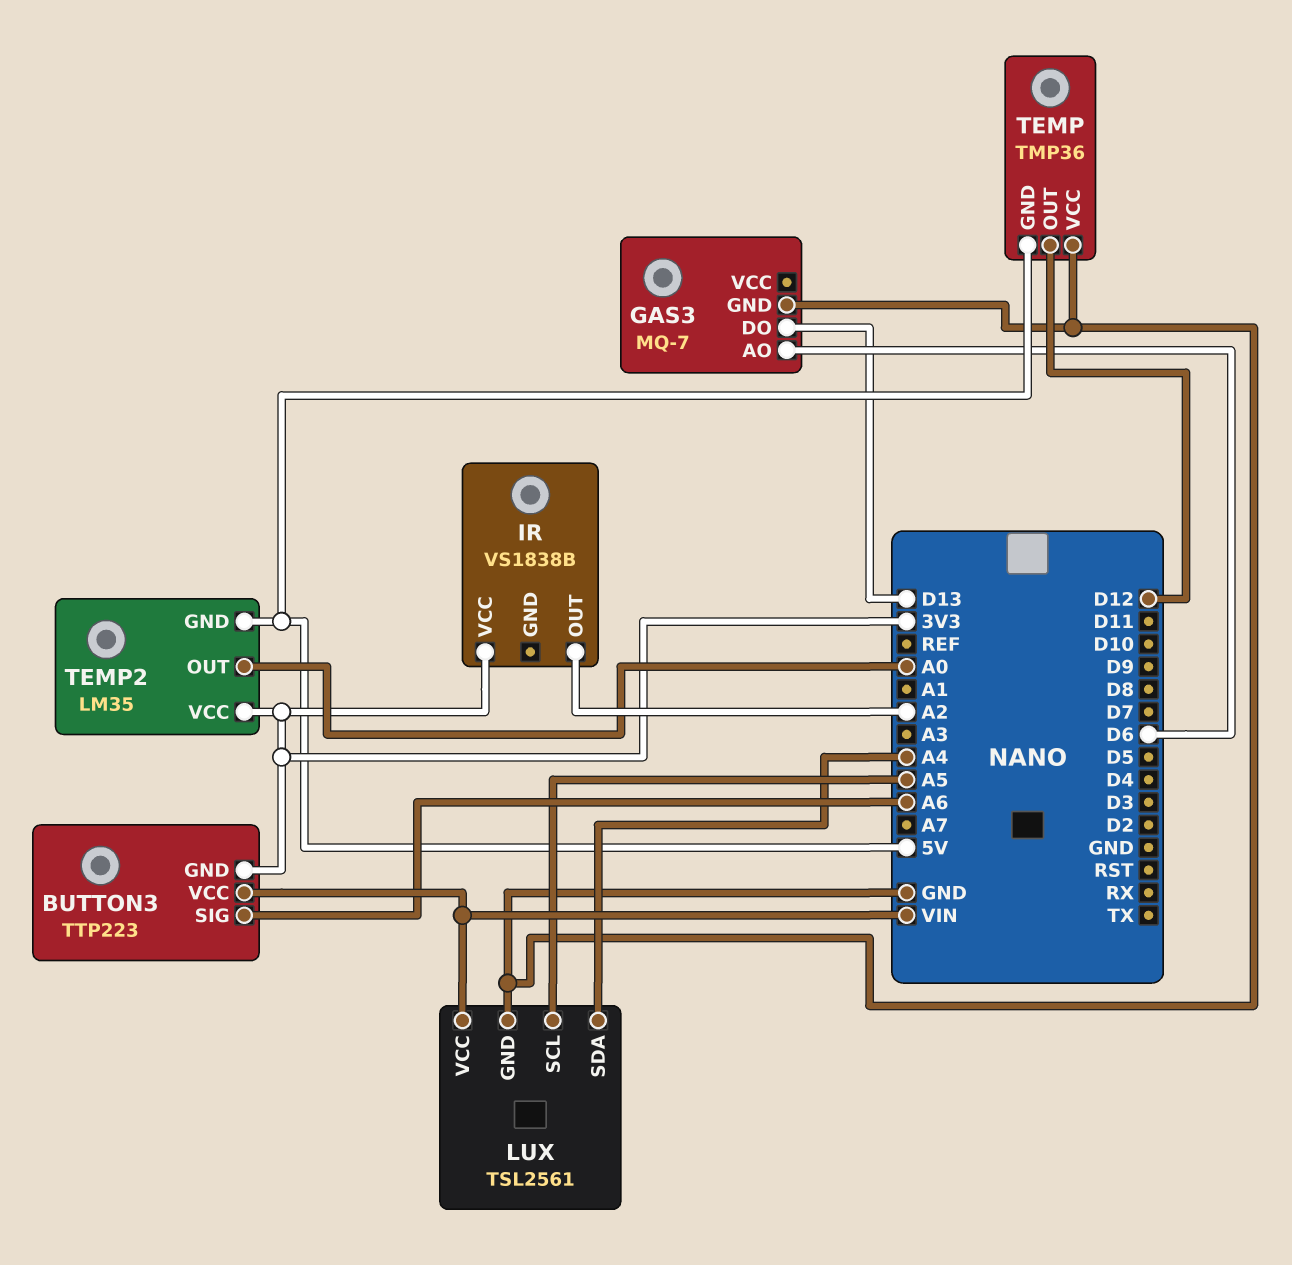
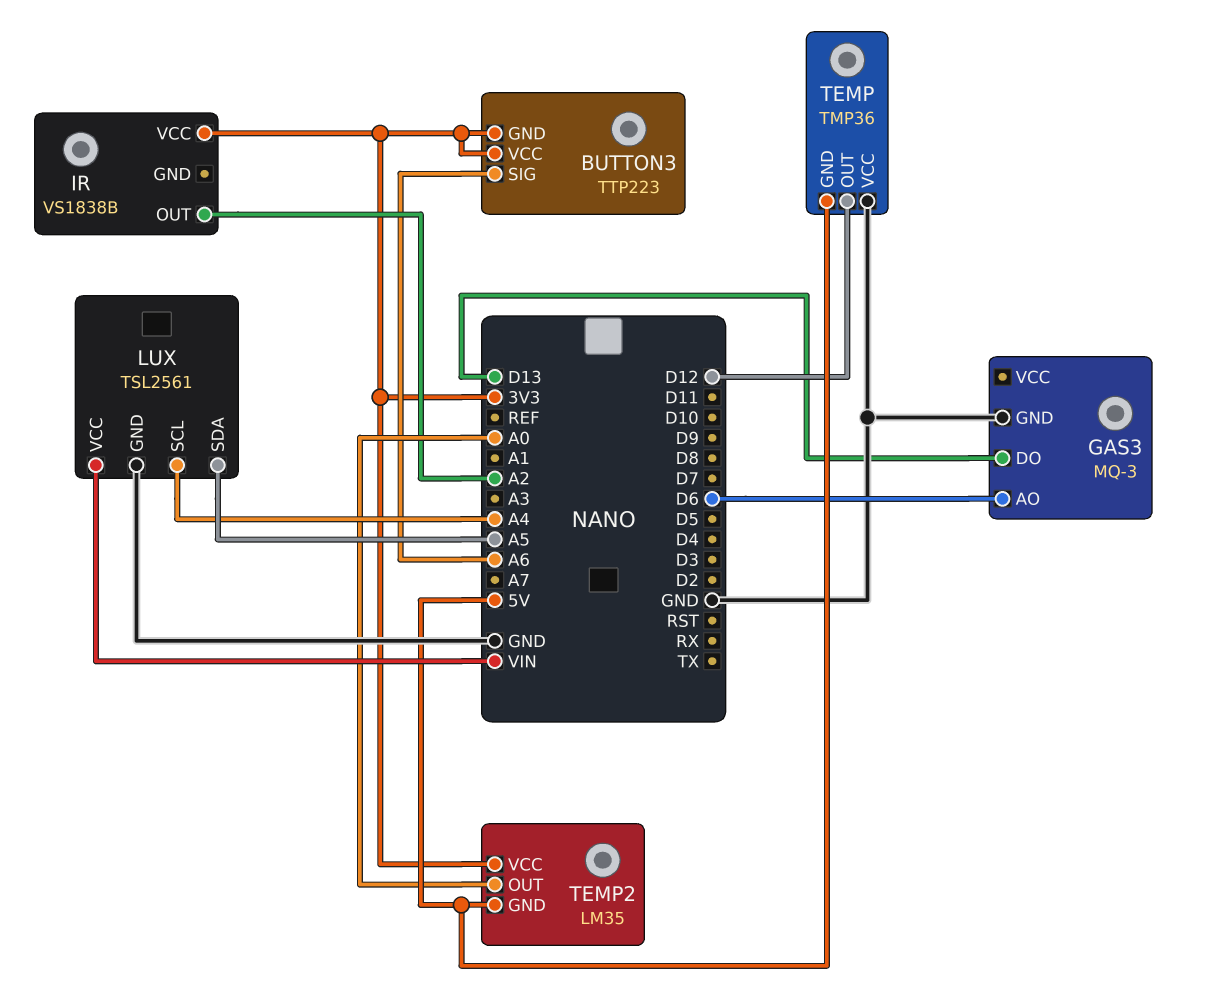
BUTTON3 pin VCC: VIN -> 3V3
GAS3: MQ-7 -> MQ-3
LUX pin SCL: A5 -> A4
LUX pin SDA: A4 -> A5

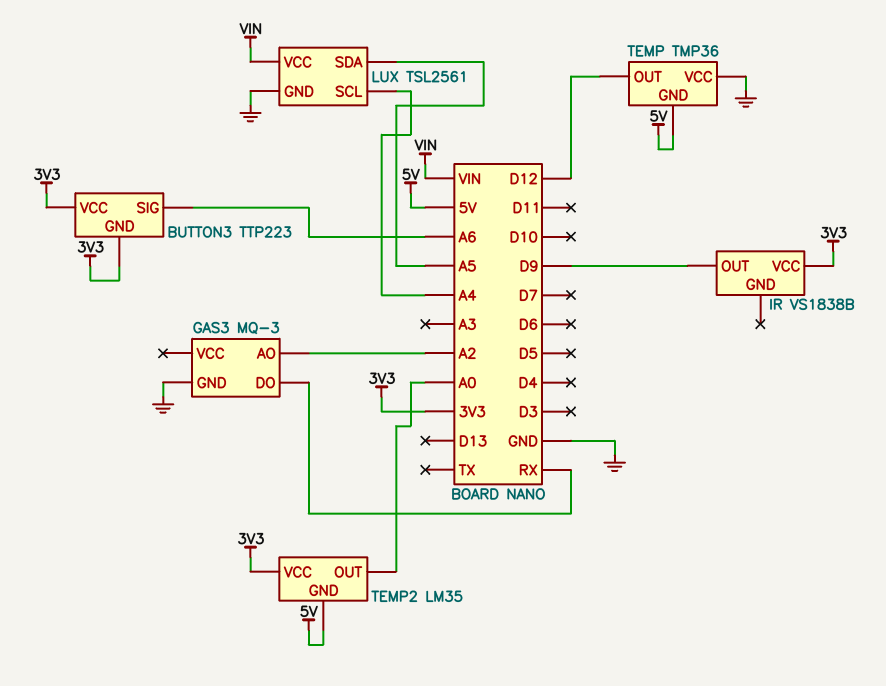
GAS3 pin AO: D6 -> A2
GAS3 pin DO: D13 -> RX
IR pin OUT: A2 -> D9

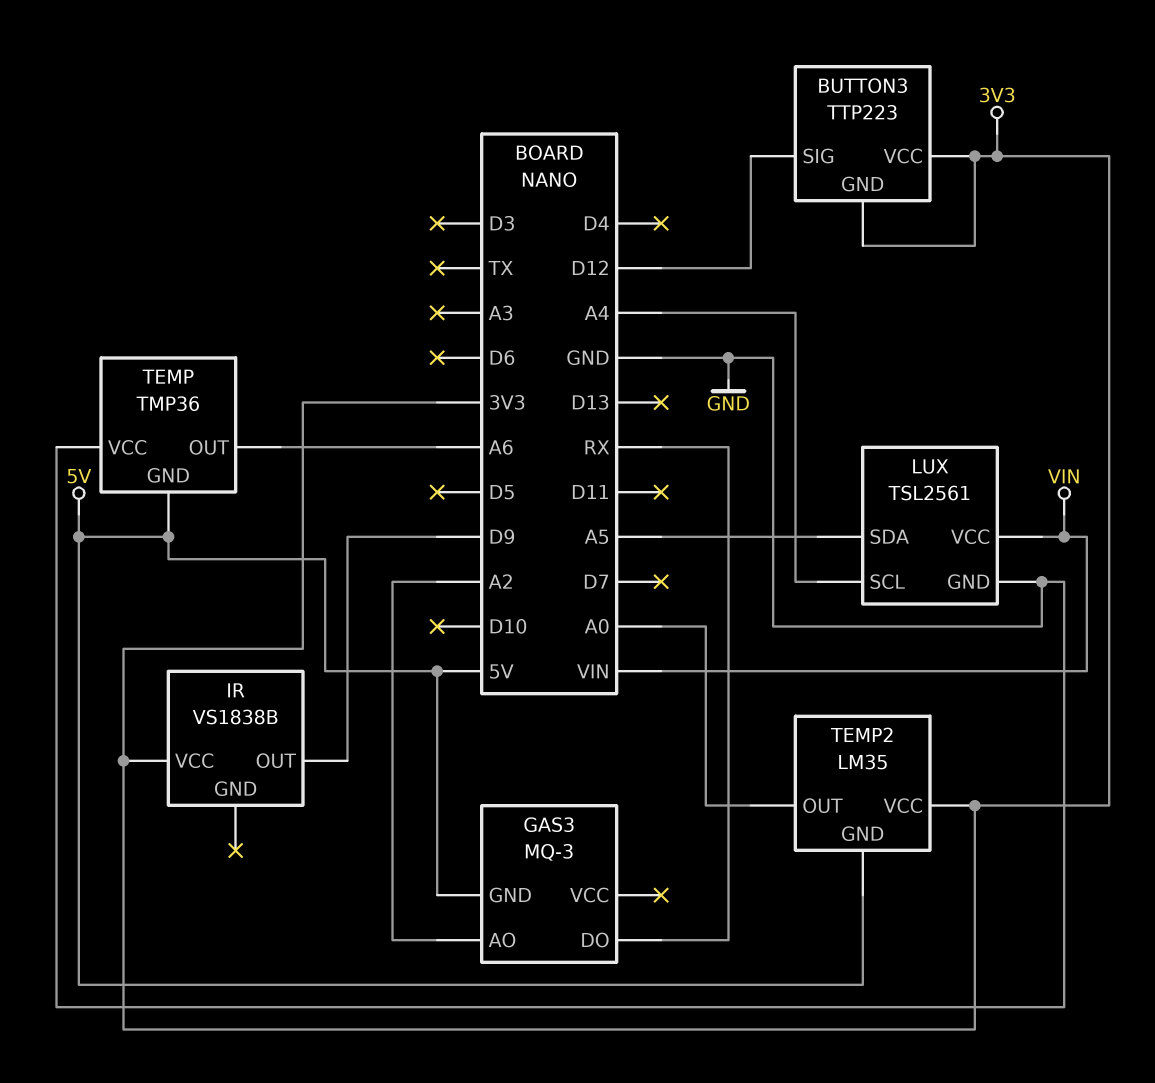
BUTTON3 pin SIG: A6 -> D12
GAS3 pin GND: GND -> 5V
TEMP pin OUT: D12 -> A6

